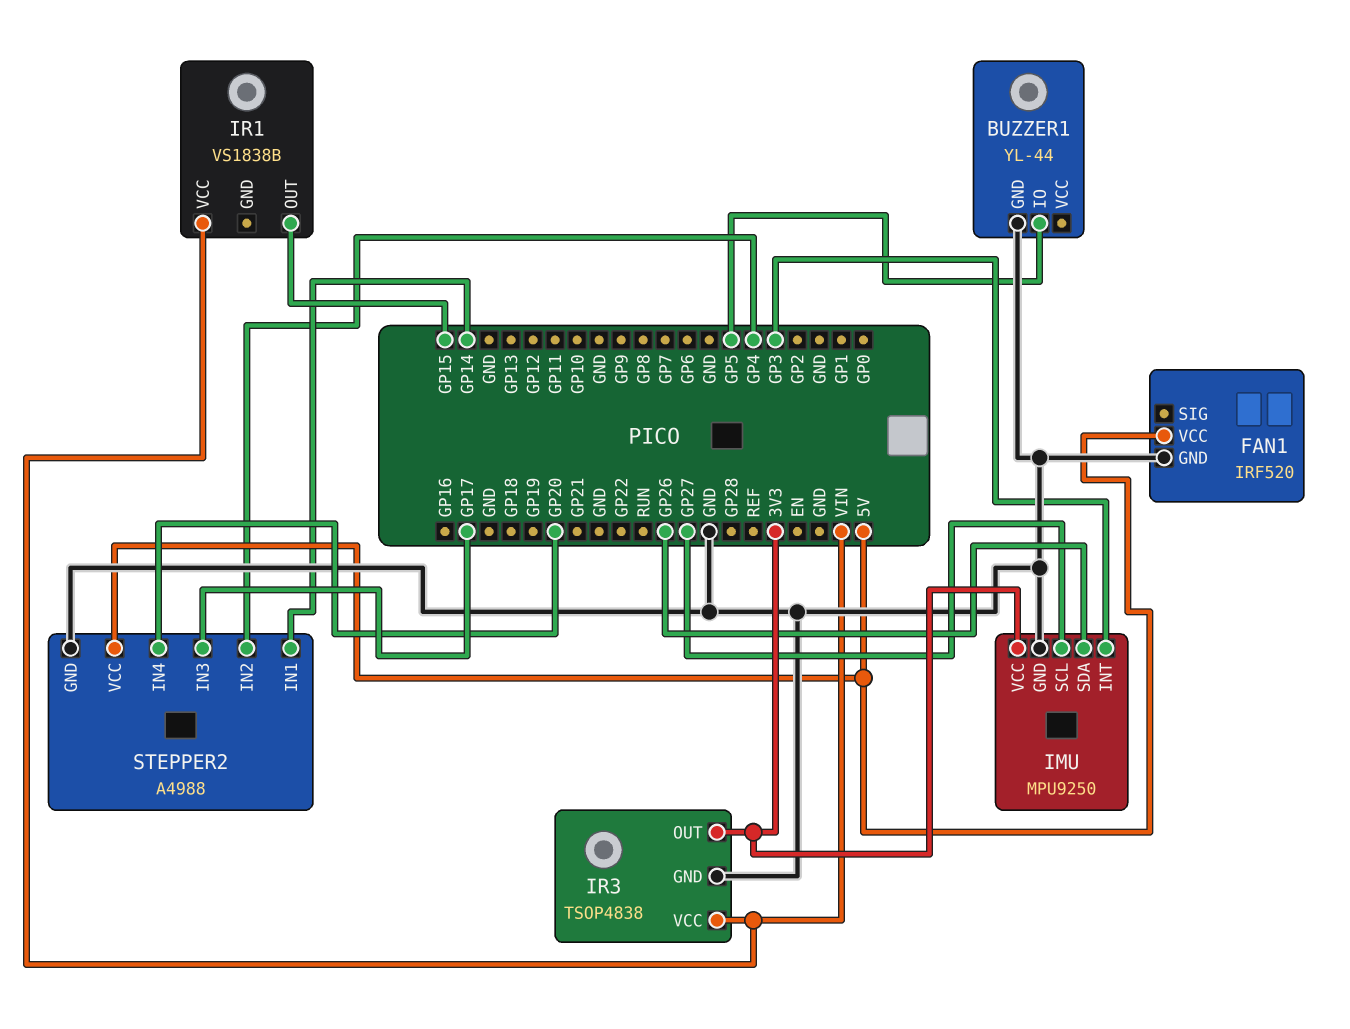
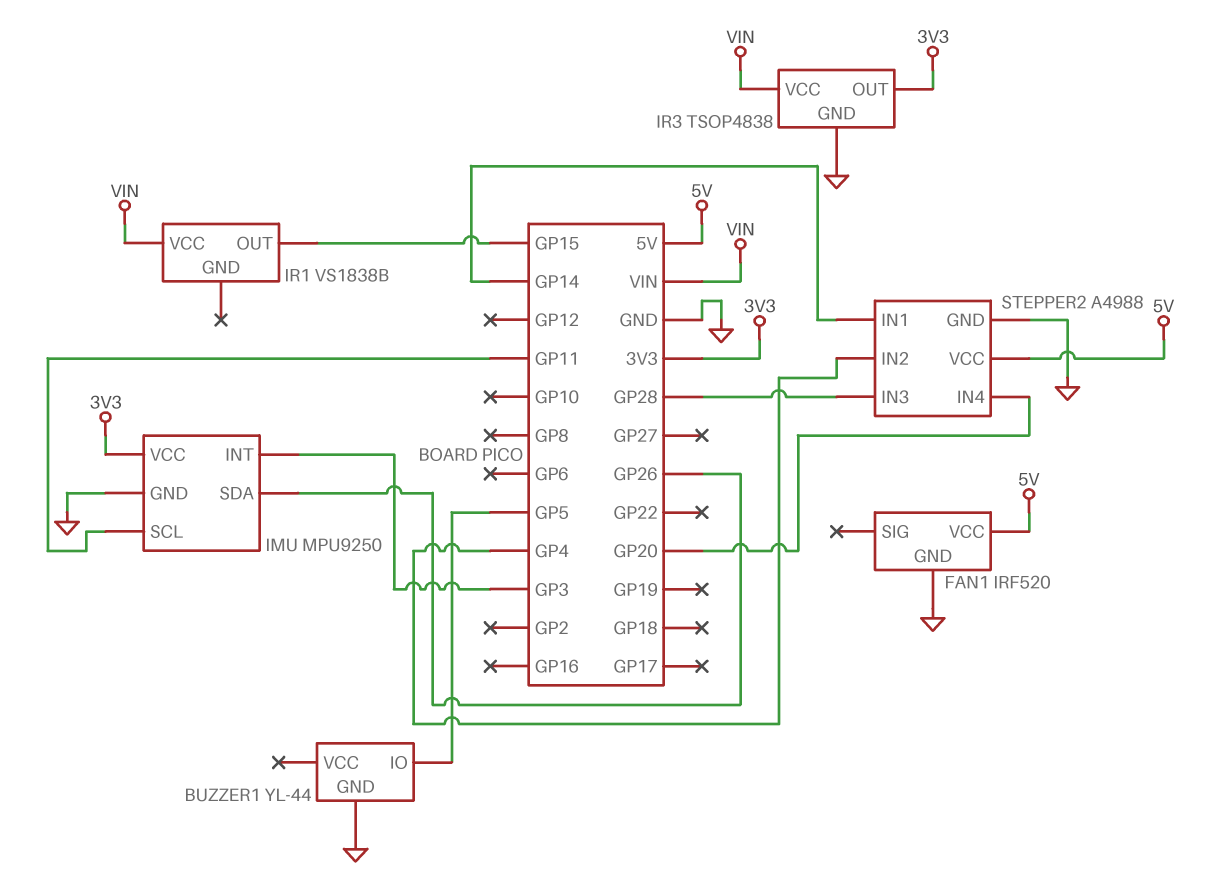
IMU pin SCL: GP27 -> GP11
STEPPER2 pin IN3: GP17 -> GP28

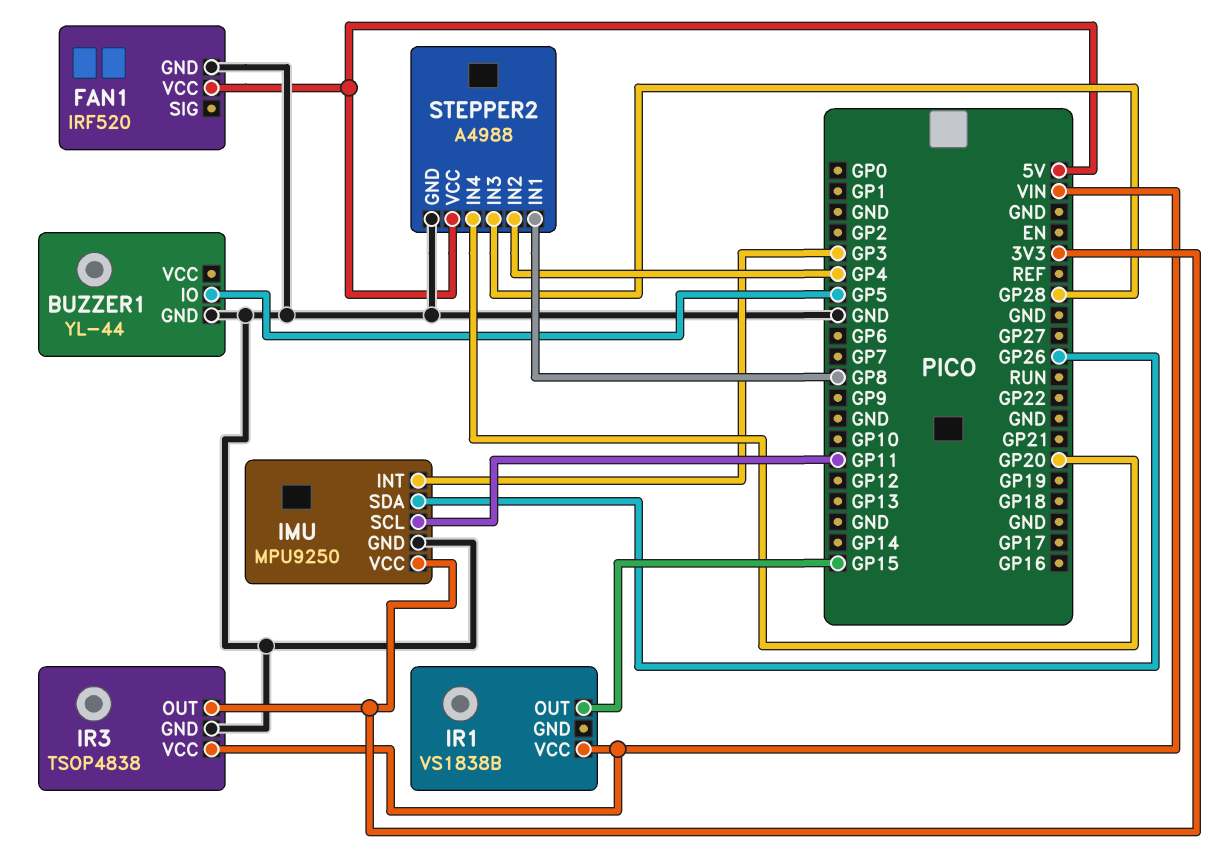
STEPPER2 pin IN1: GP14 -> GP8

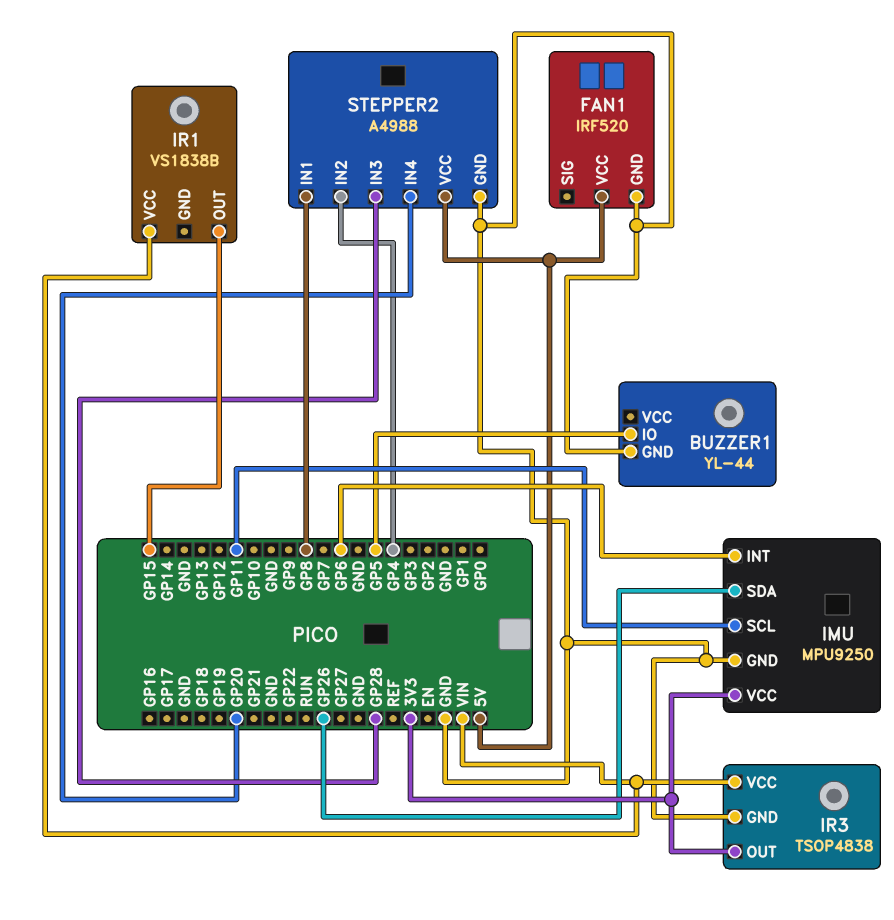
IMU pin INT: GP3 -> GP6

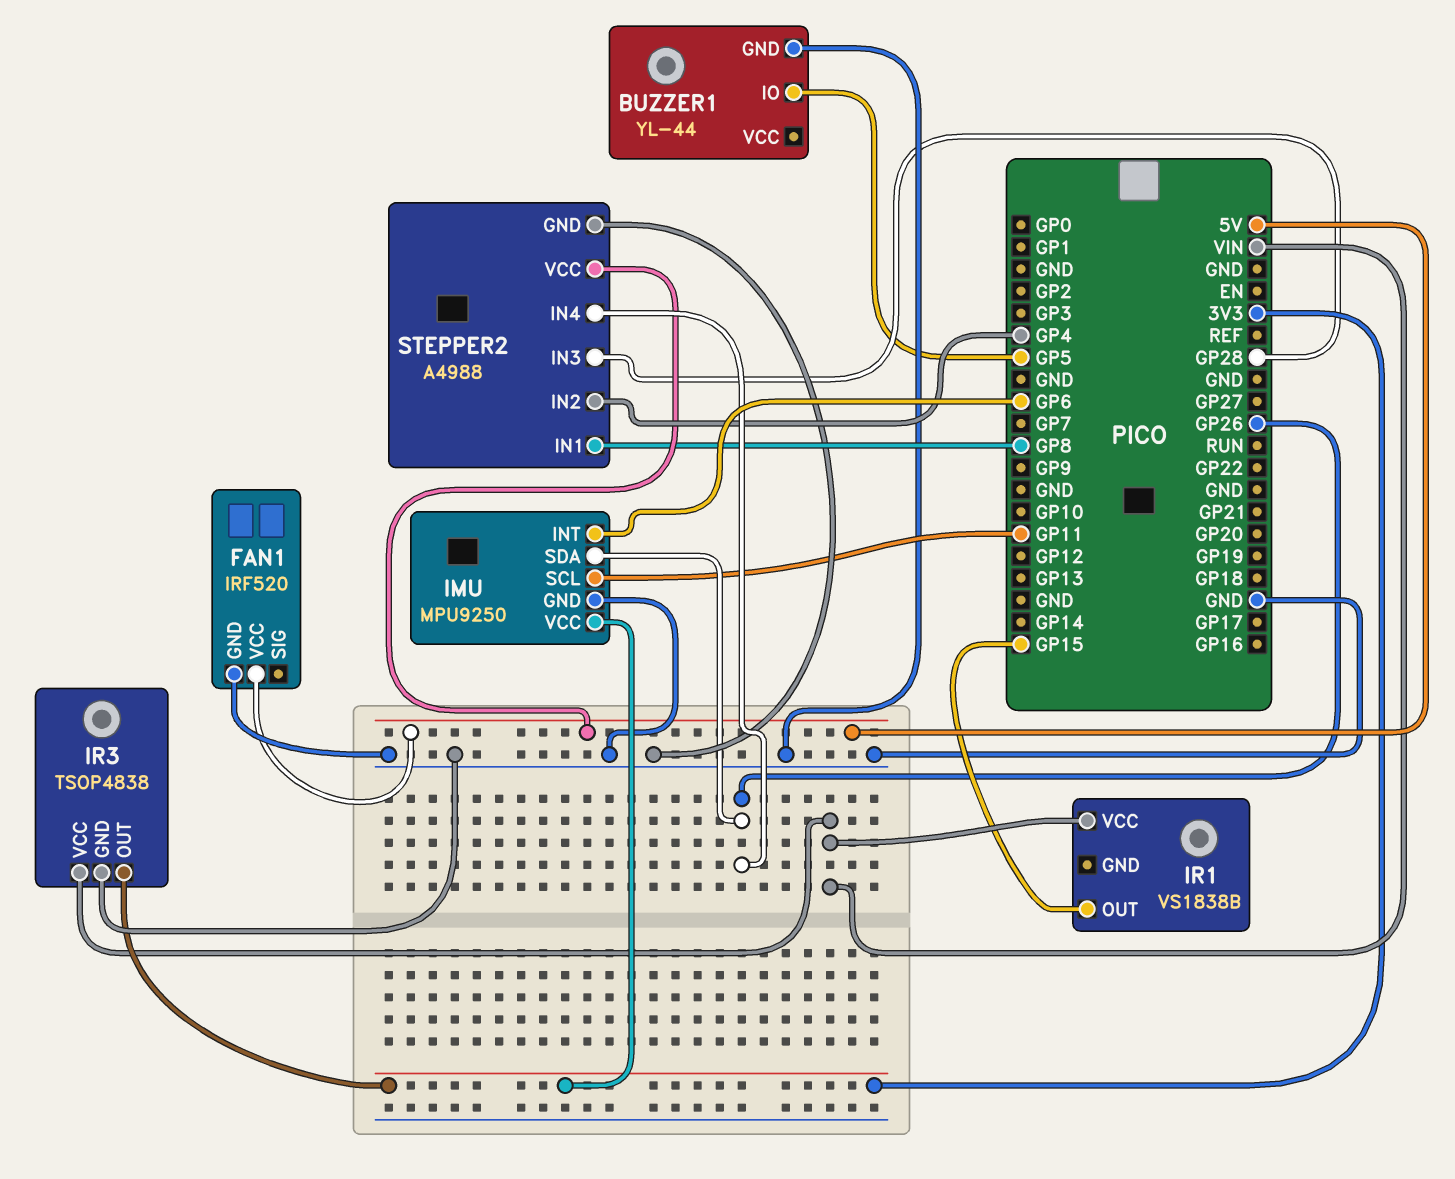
STEPPER2 pin IN4: GP20 -> GP26

